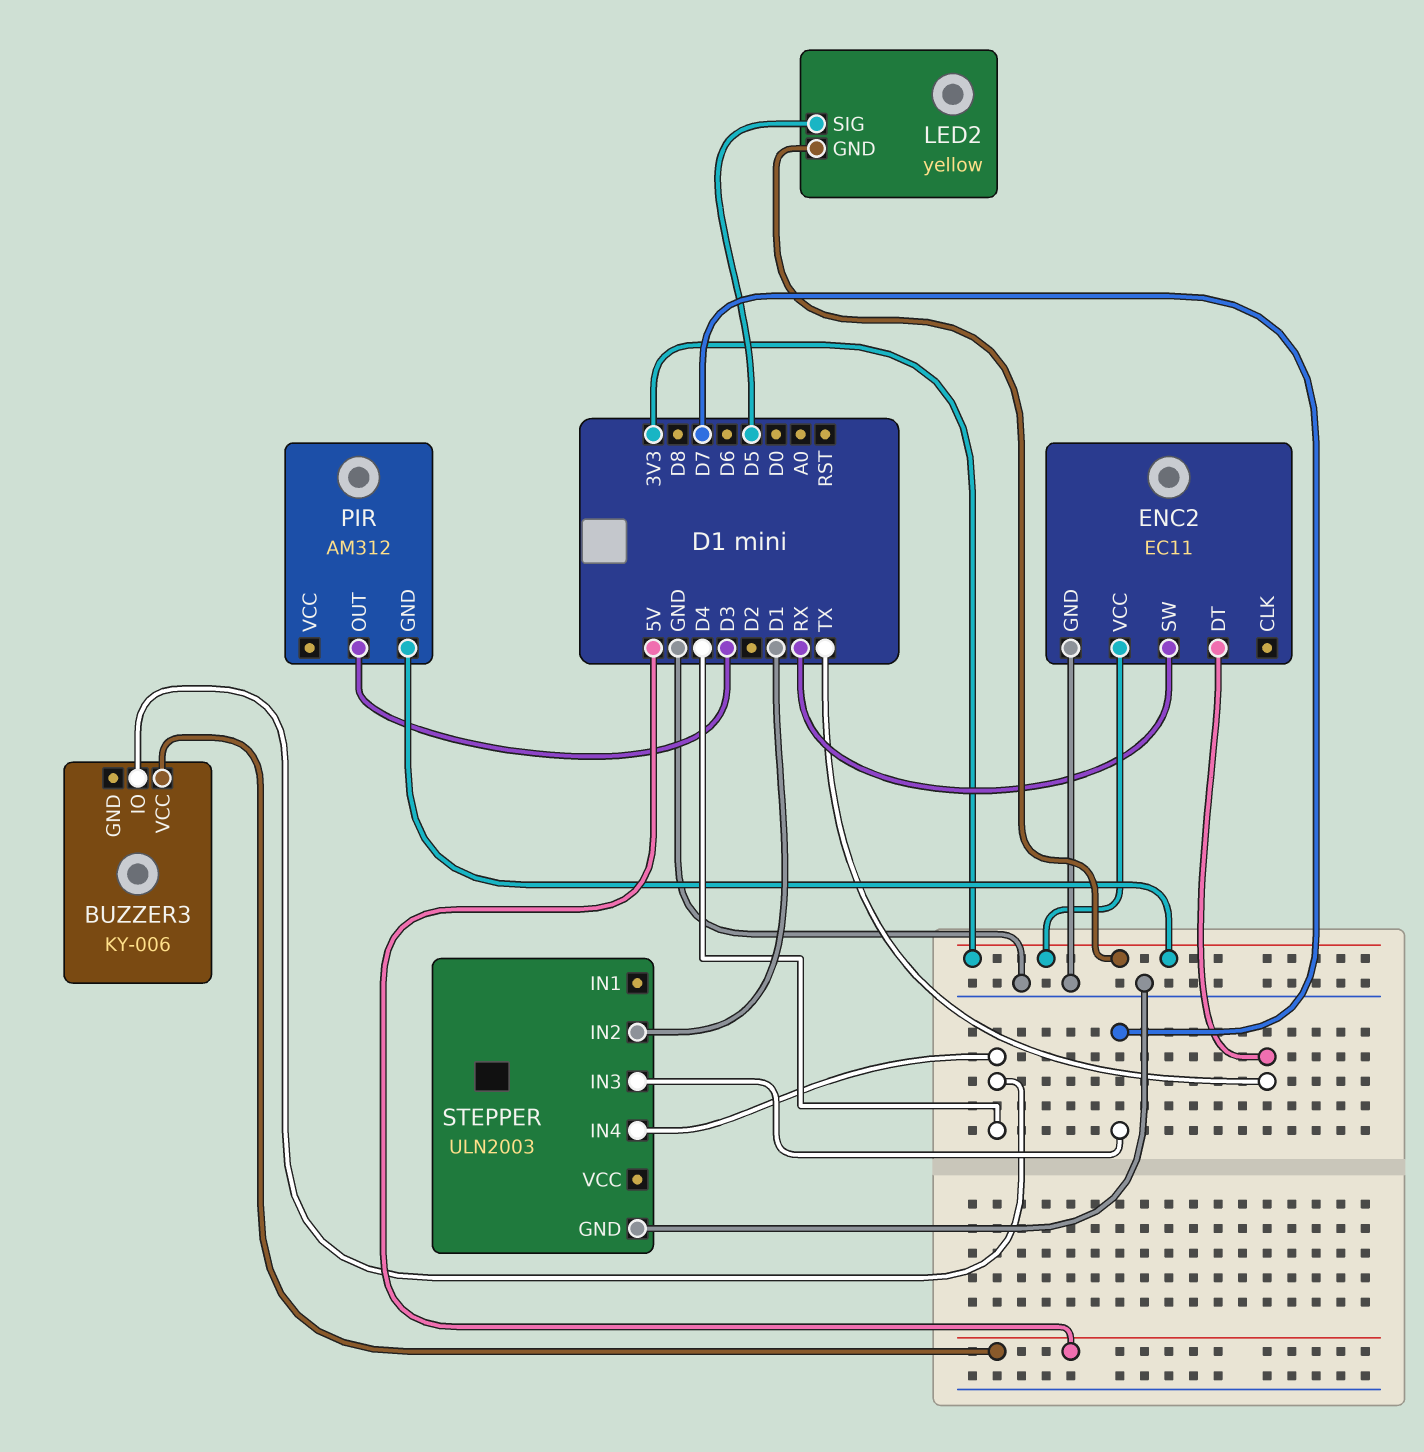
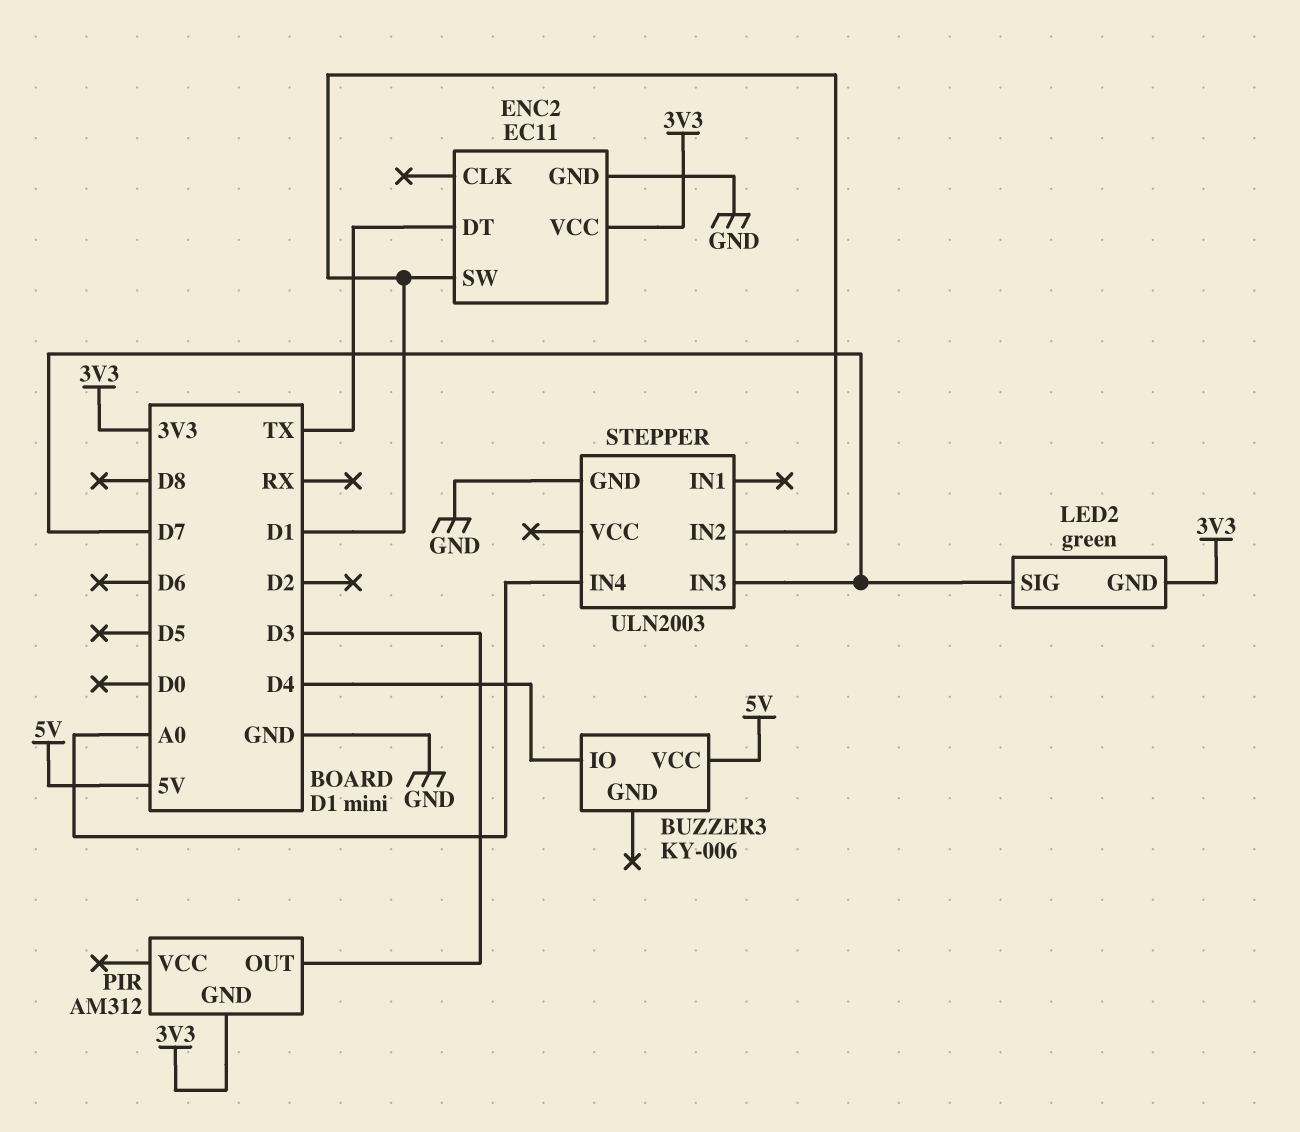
ENC2 pin SW: RX -> D1
LED2: yellow -> green
LED2 pin SIG: D5 -> D7
STEPPER pin IN4: D4 -> A0

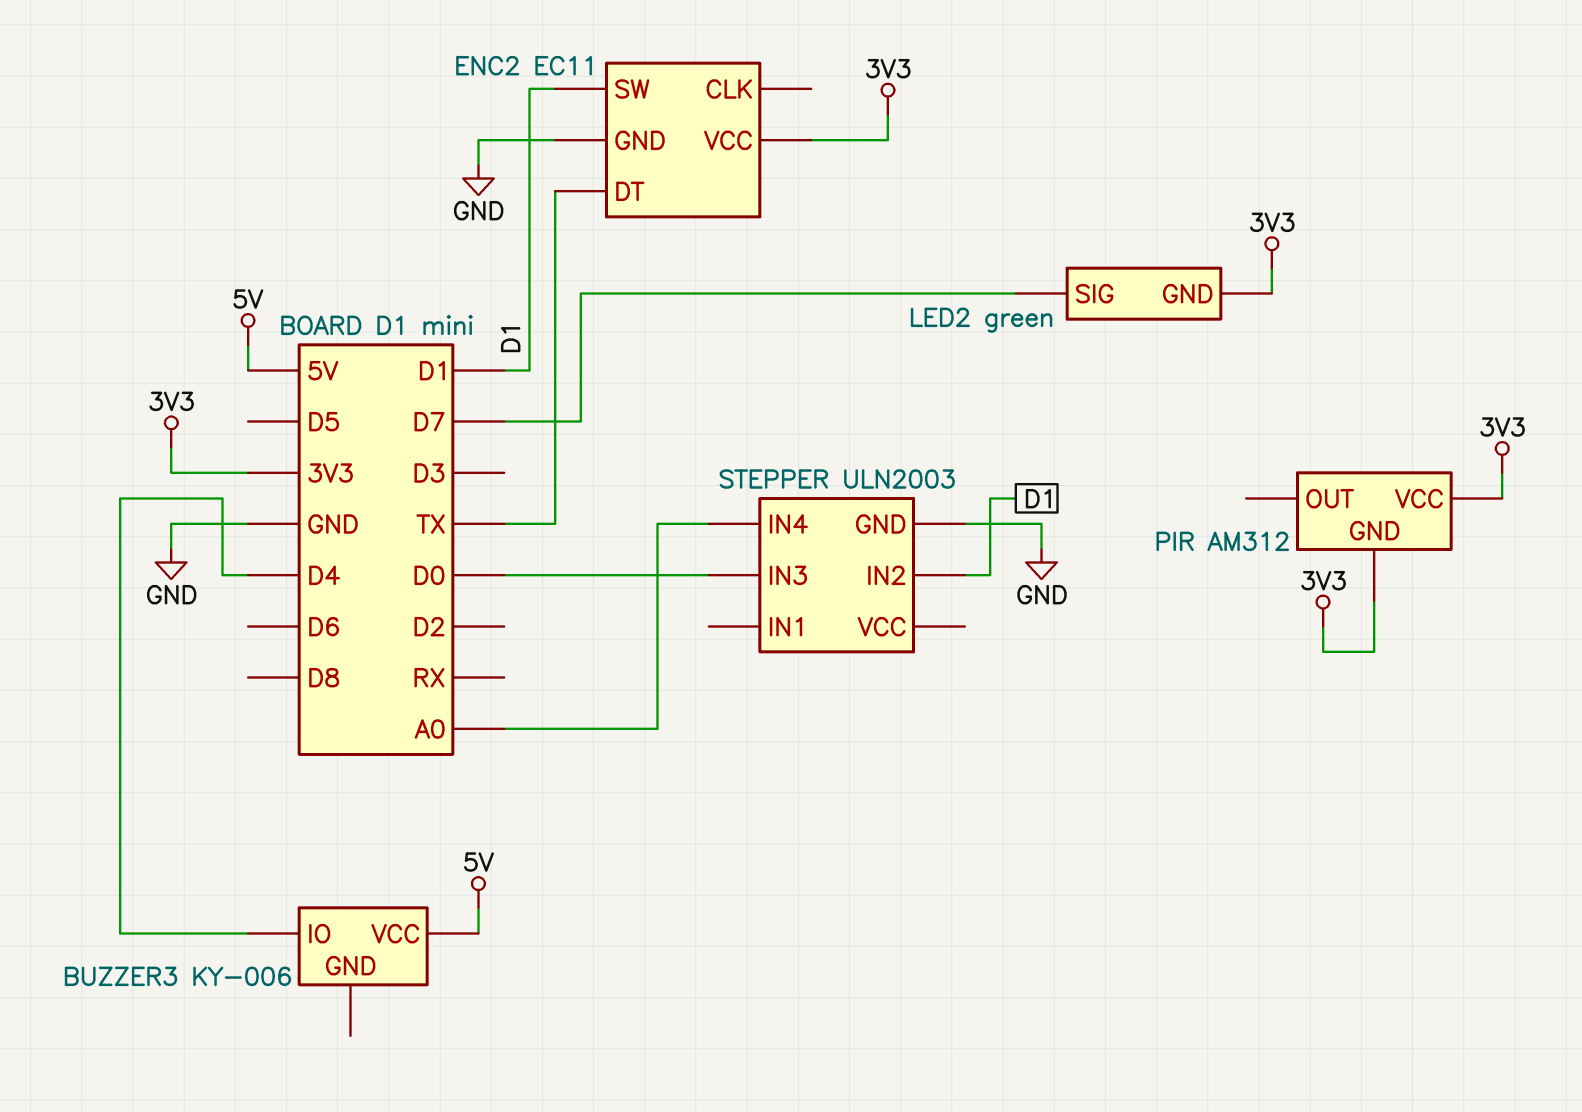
PIR pin OUT: D3 -> none
PIR pin VCC: none -> 3V3
STEPPER pin IN3: D7 -> D0

